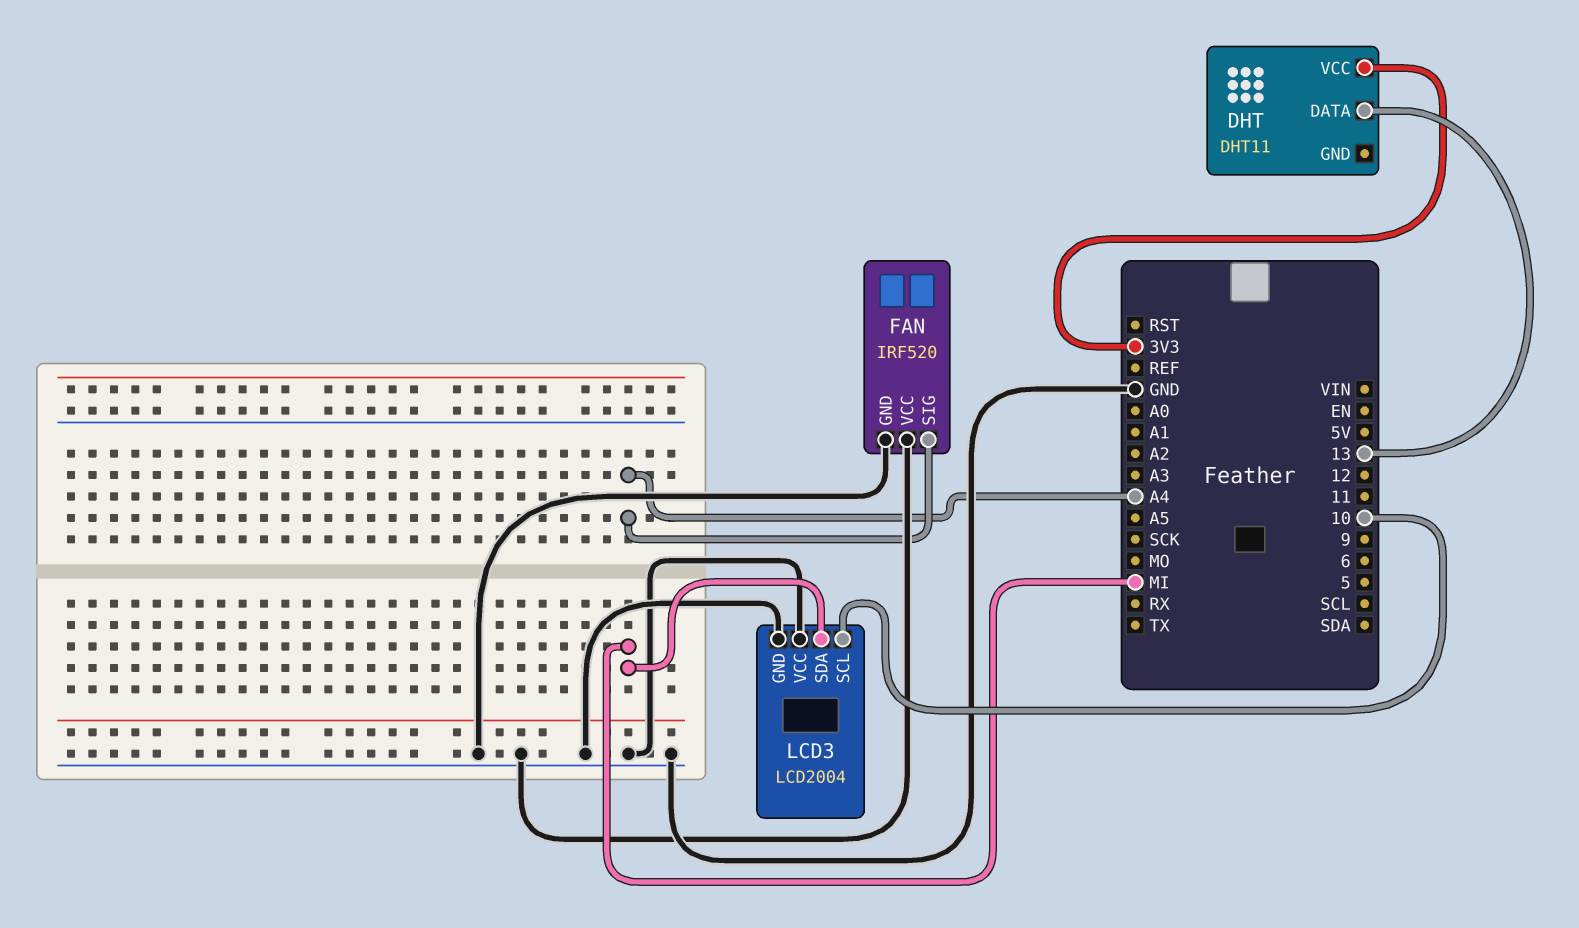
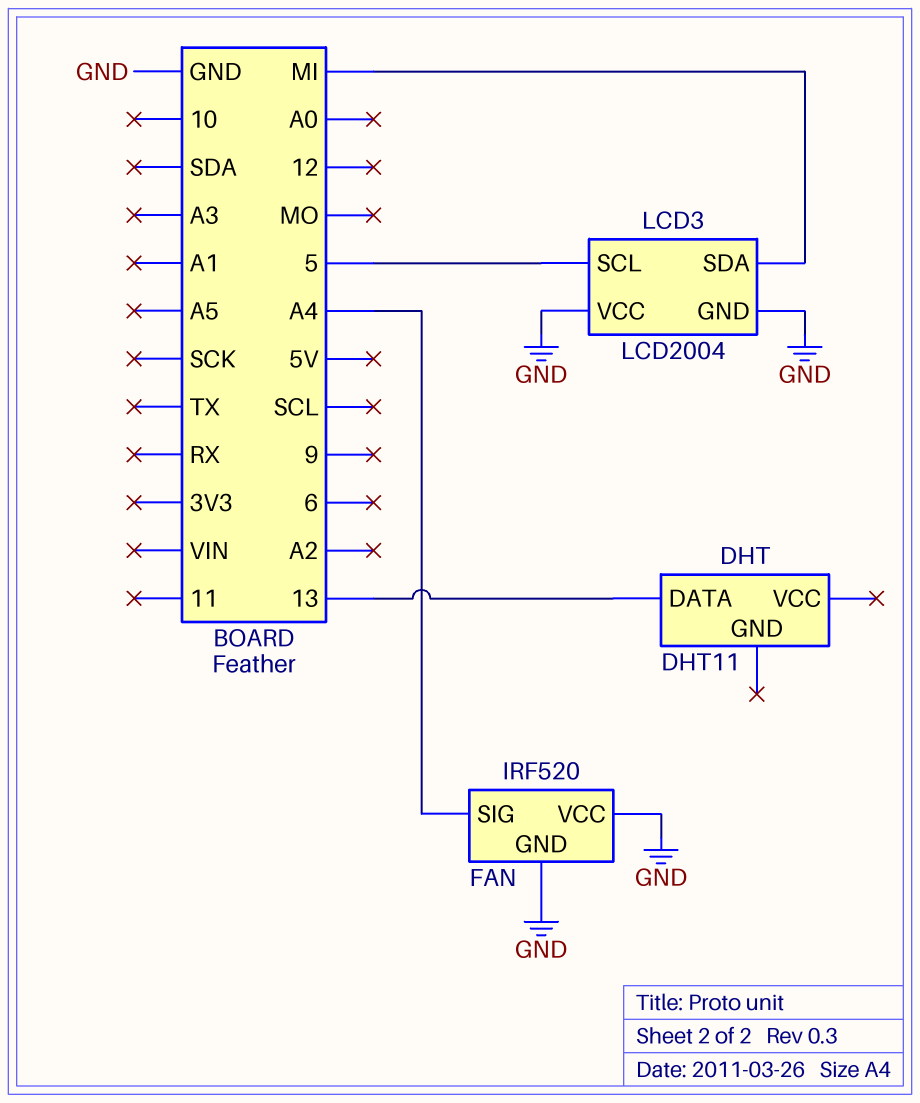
DHT pin VCC: 3V3 -> none
LCD3 pin SCL: 10 -> 5

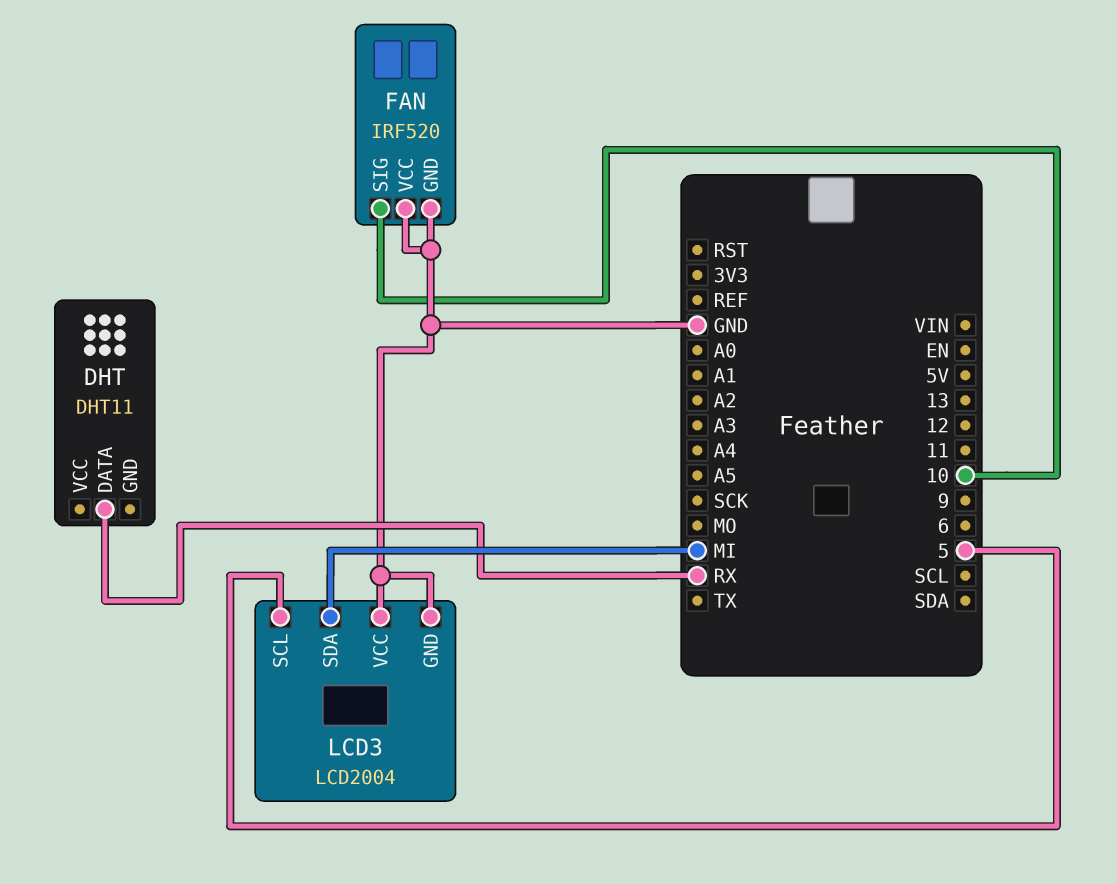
DHT pin DATA: 13 -> RX
FAN pin SIG: A4 -> 10

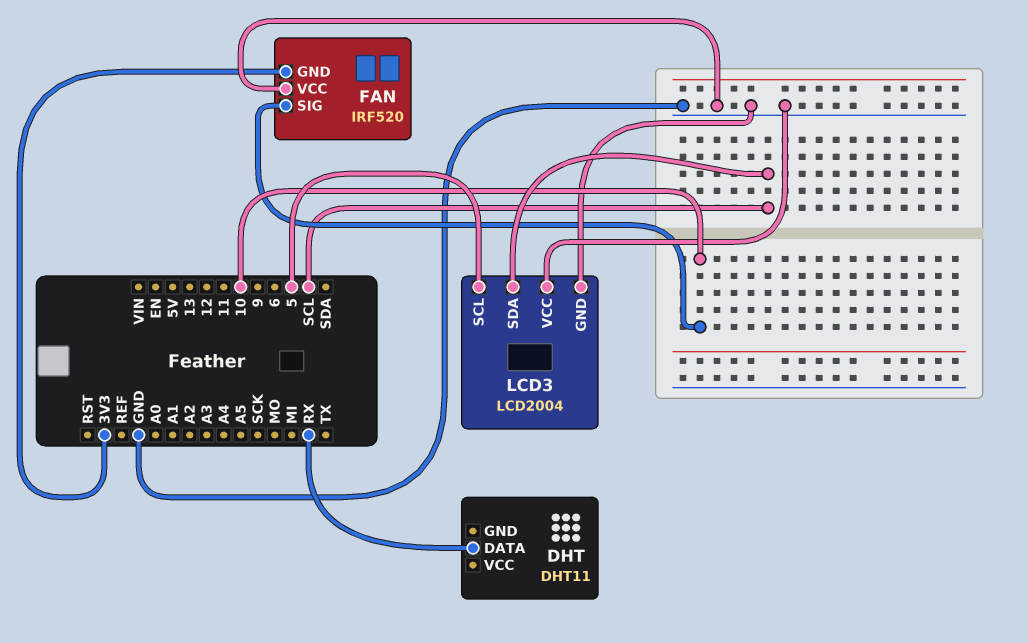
FAN pin GND: GND -> 3V3
LCD3 pin SDA: MI -> SCL

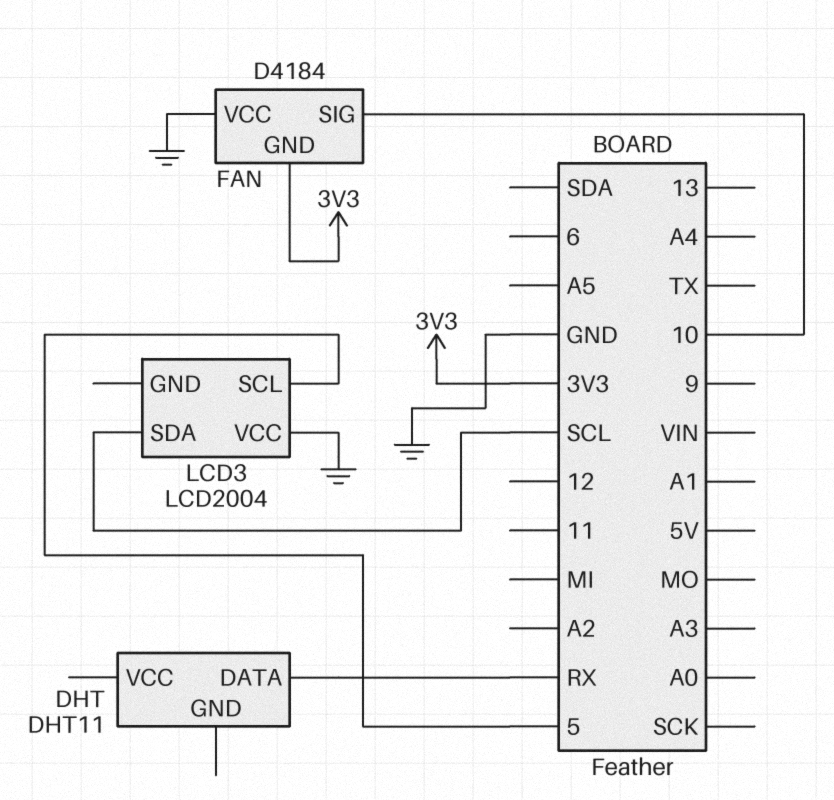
FAN: IRF520 -> D4184
LCD3 pin GND: GND -> none

